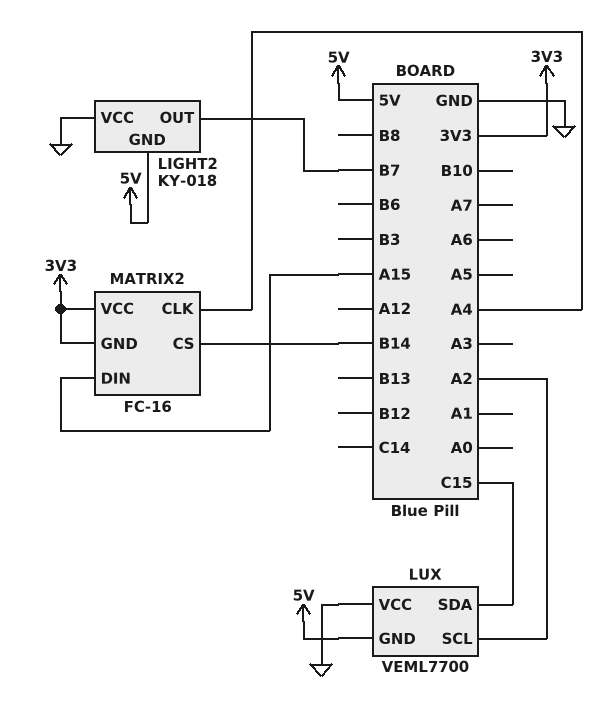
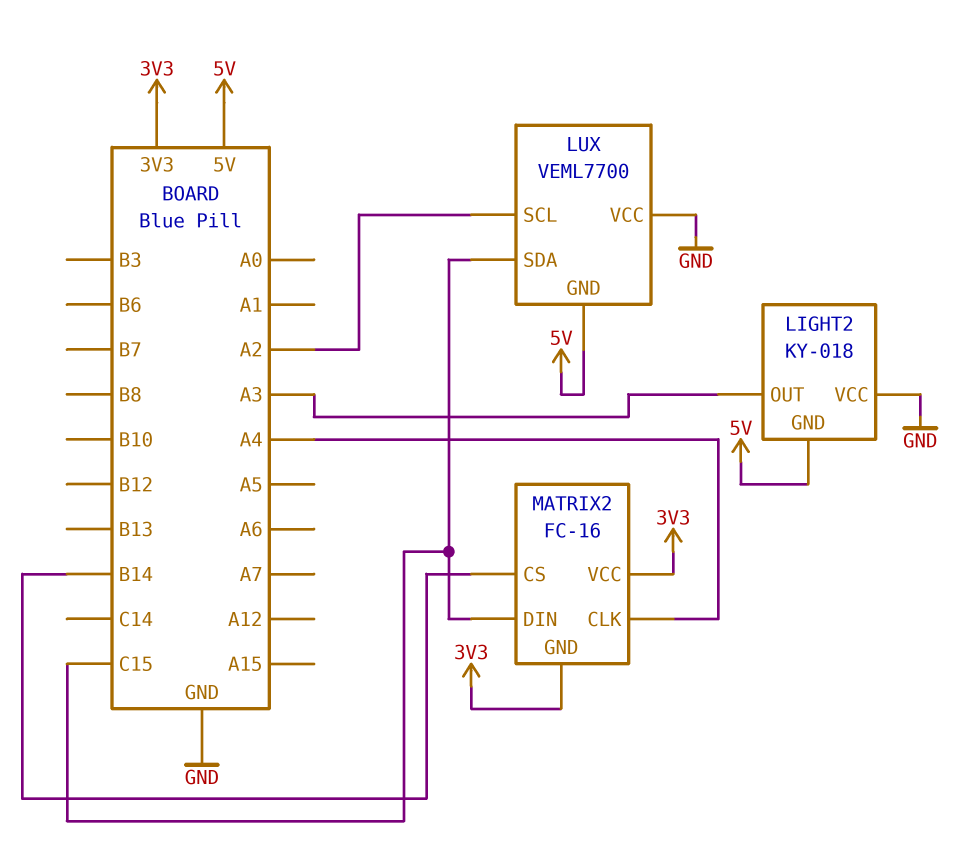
LIGHT2 pin OUT: B7 -> A3
MATRIX2 pin DIN: A15 -> C15

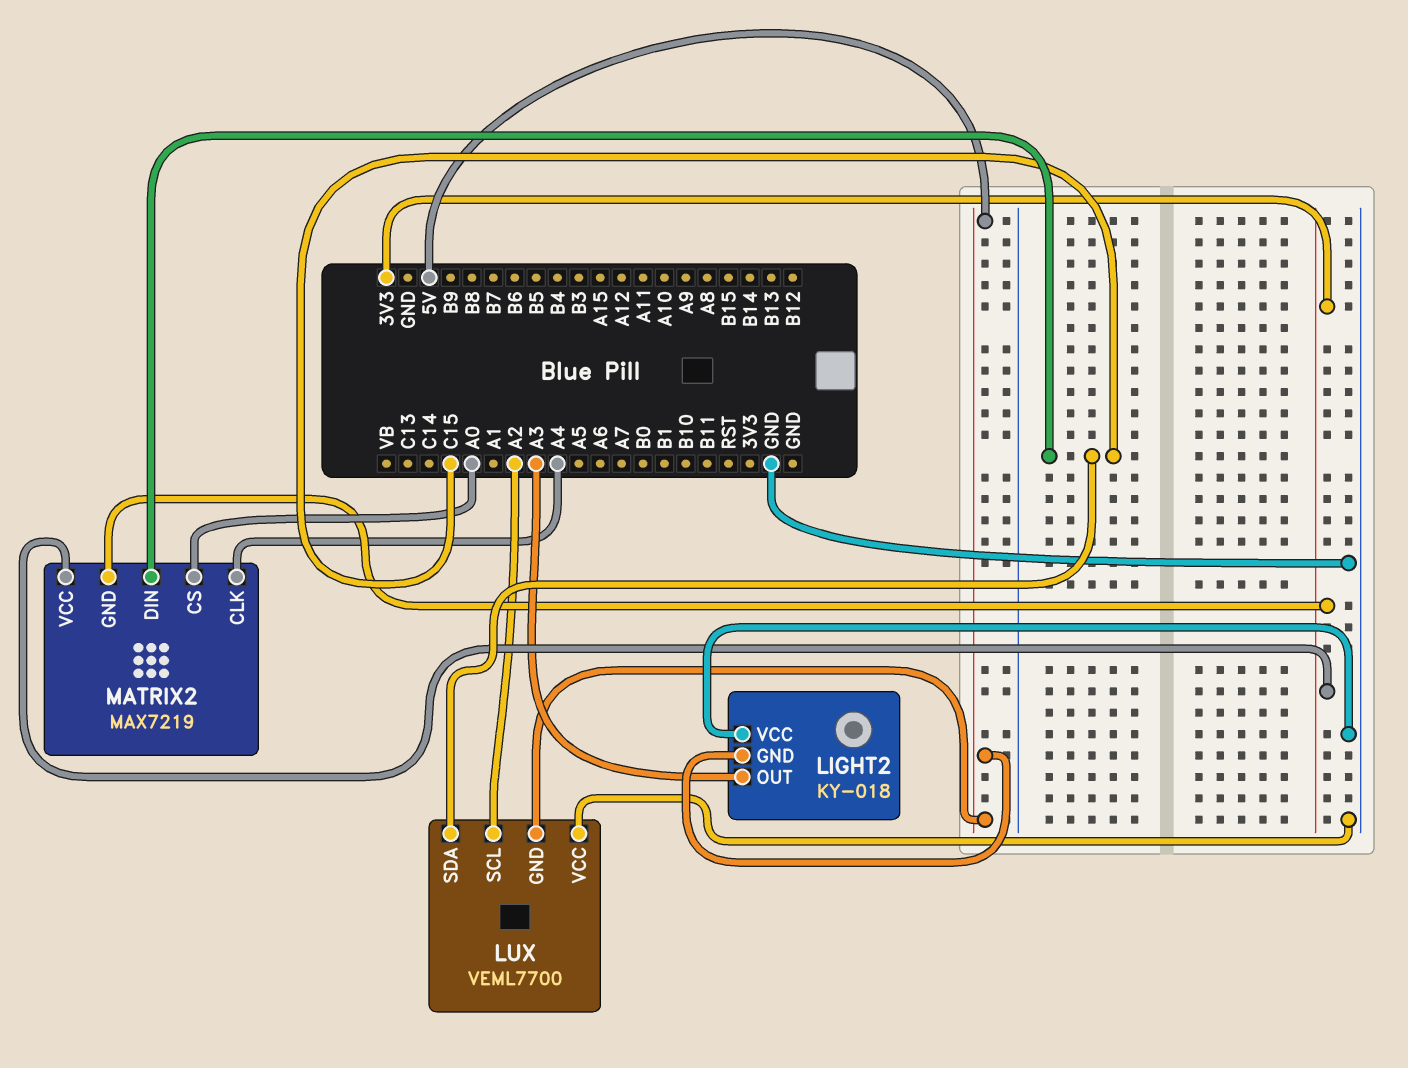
MATRIX2: FC-16 -> MAX7219
MATRIX2 pin CS: B14 -> A0

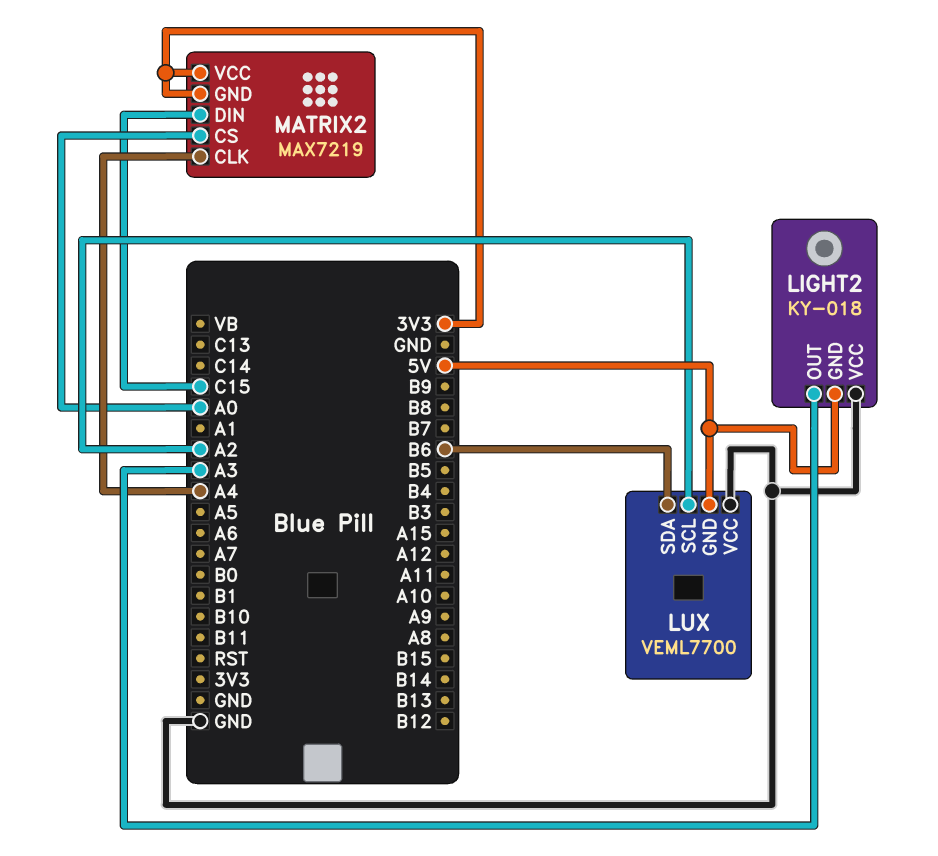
LUX pin SDA: C15 -> B6

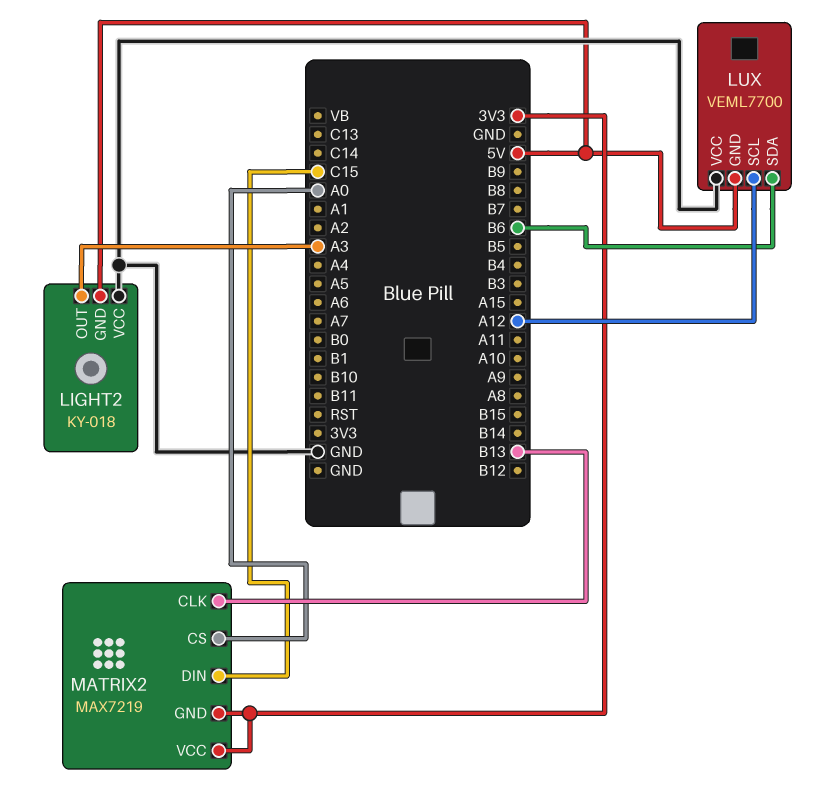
LUX pin SCL: A2 -> A12
MATRIX2 pin CLK: A4 -> B13

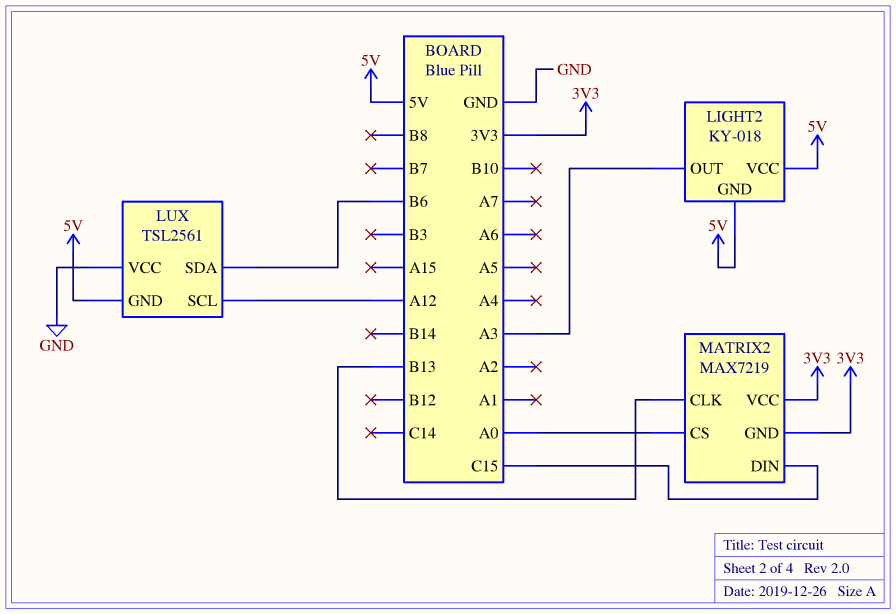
LIGHT2 pin VCC: GND -> 5V
LUX: VEML7700 -> TSL2561

